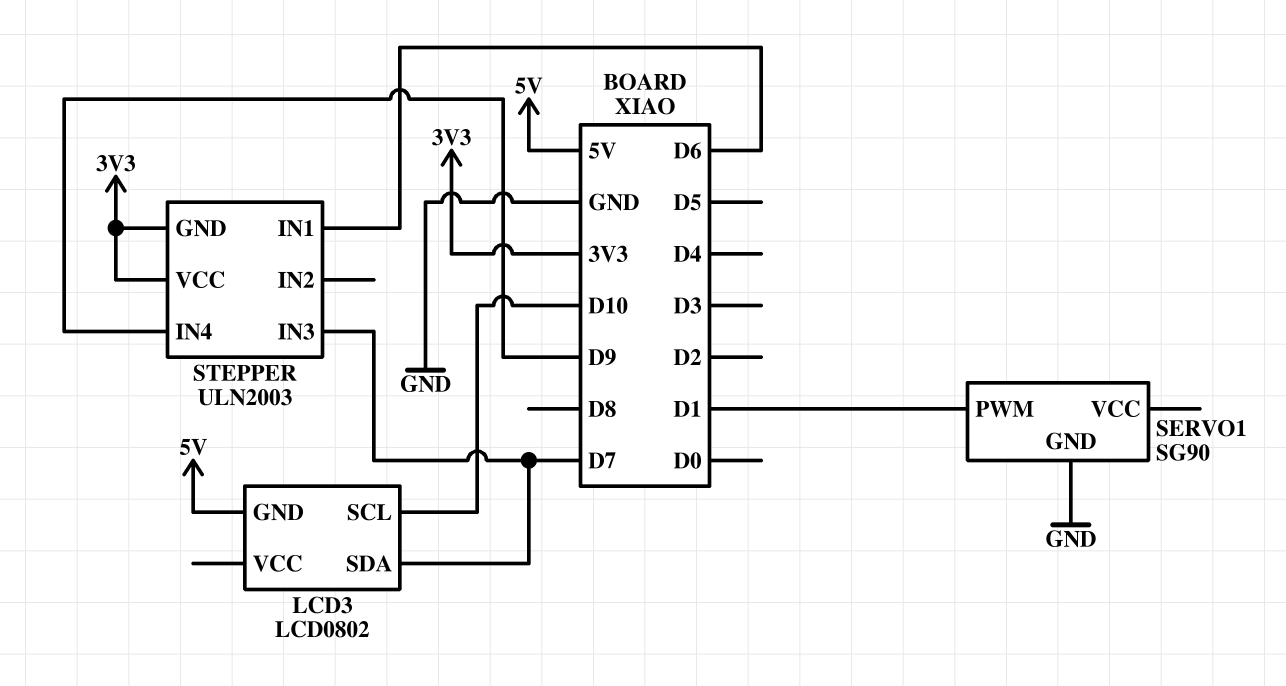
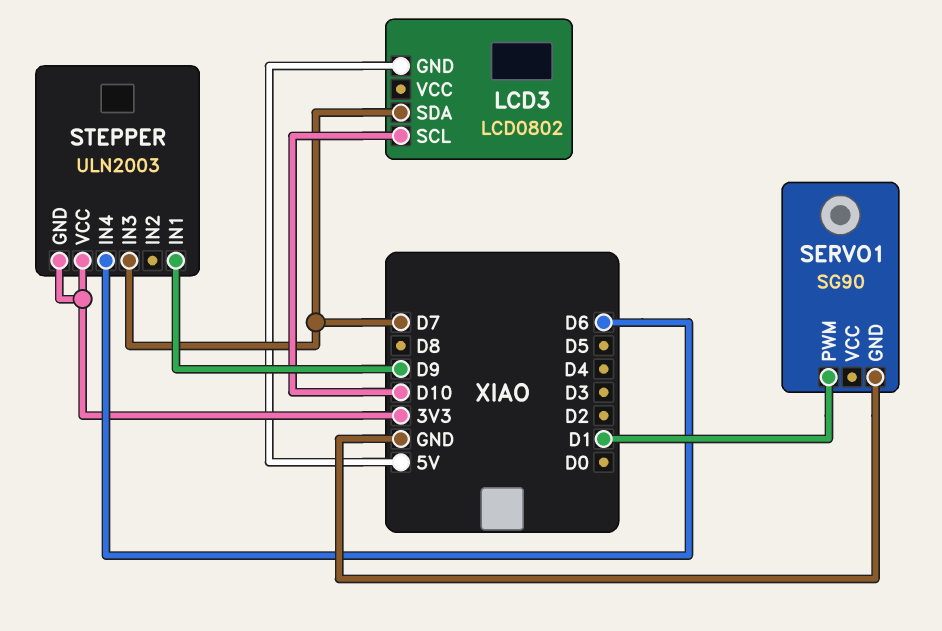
STEPPER pin IN1: D6 -> D9
STEPPER pin IN4: D9 -> D6

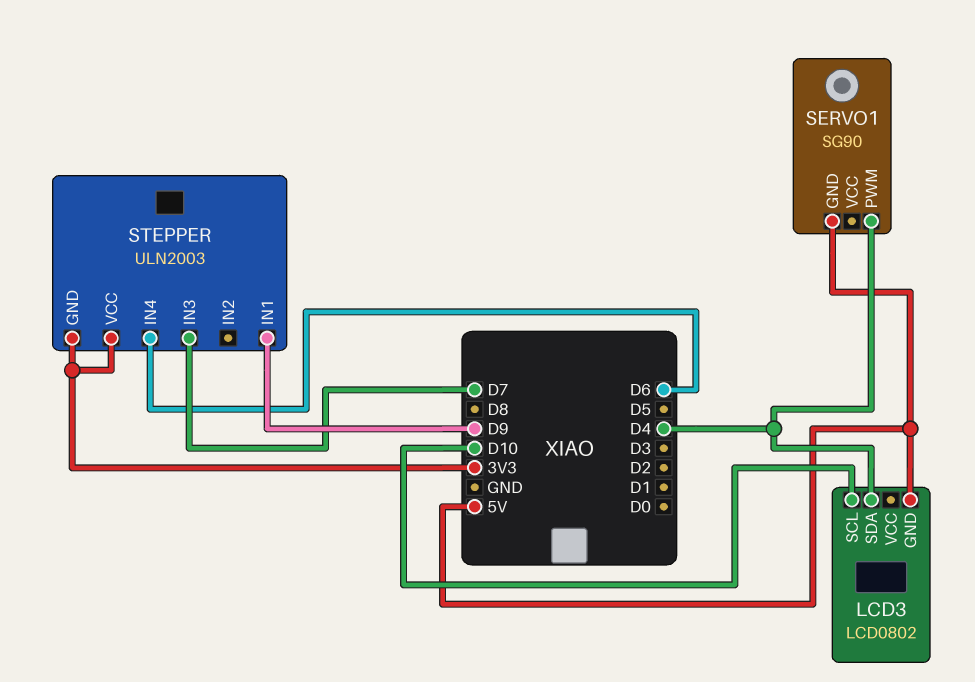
LCD3 pin SDA: D7 -> D4
SERVO1 pin GND: GND -> 5V
SERVO1 pin PWM: D1 -> D4

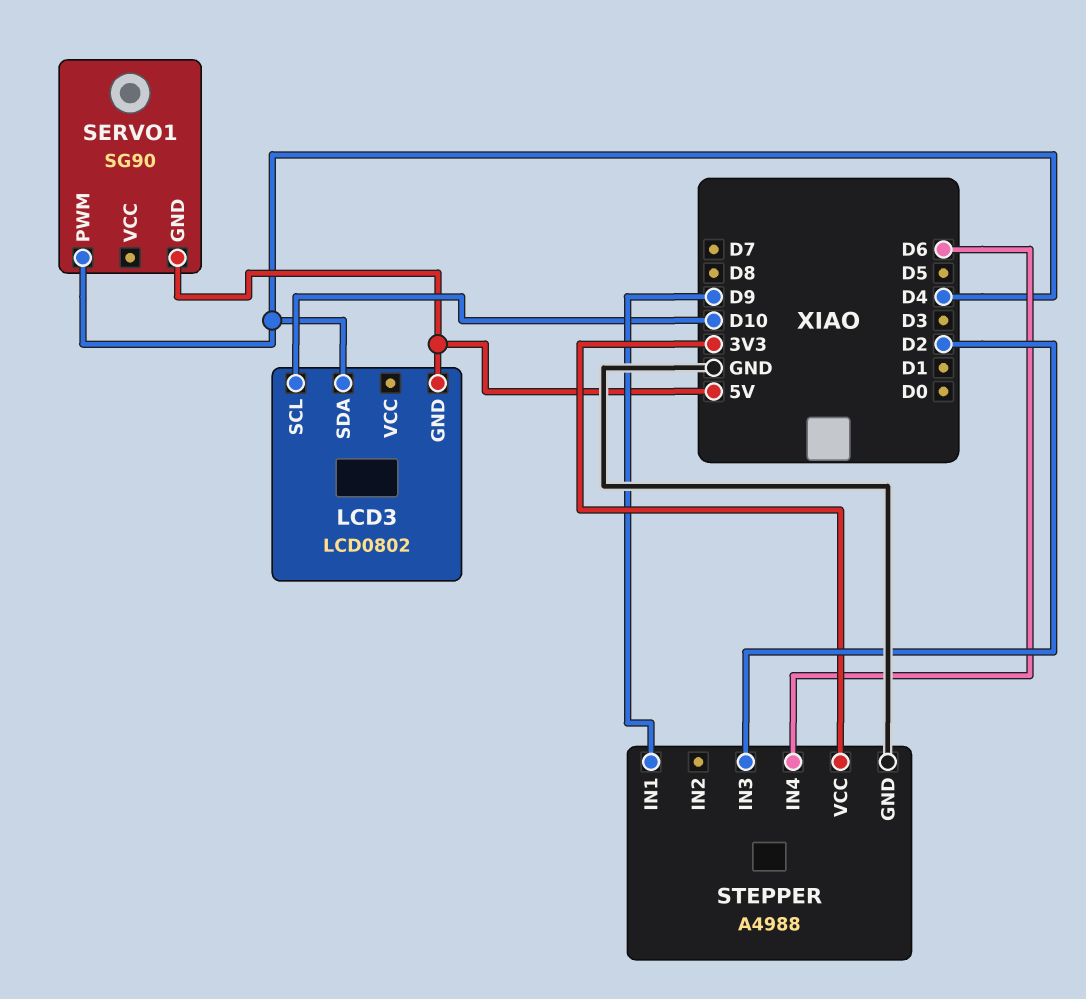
STEPPER: ULN2003 -> A4988
STEPPER pin GND: 3V3 -> GND
STEPPER pin IN3: D7 -> D2

